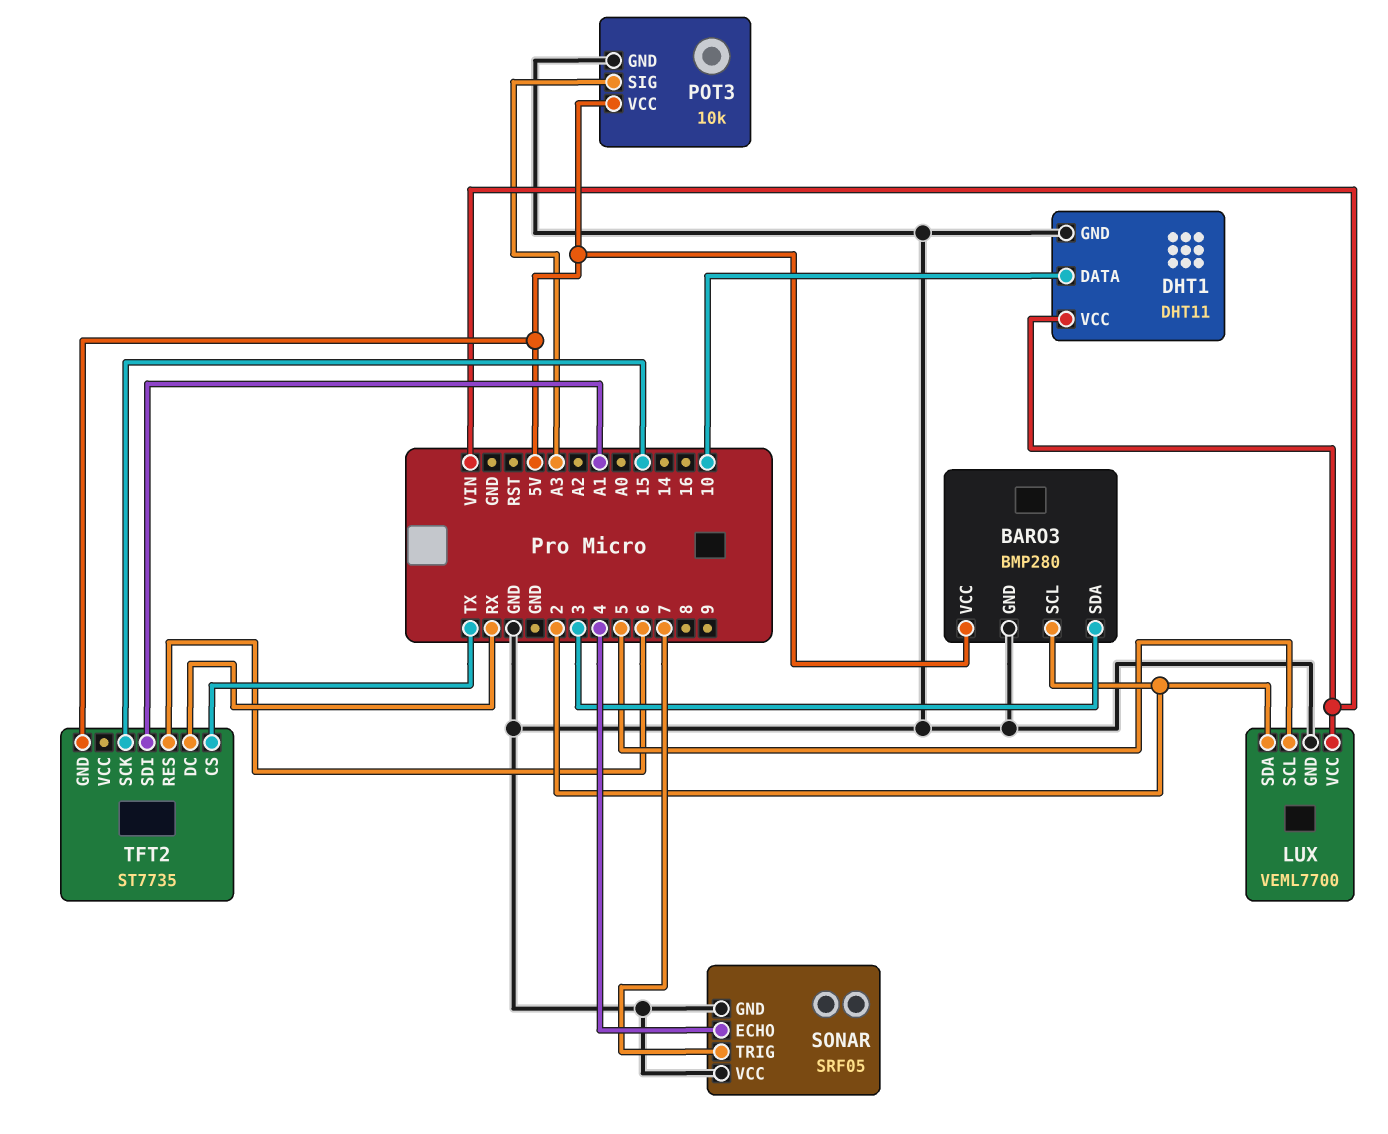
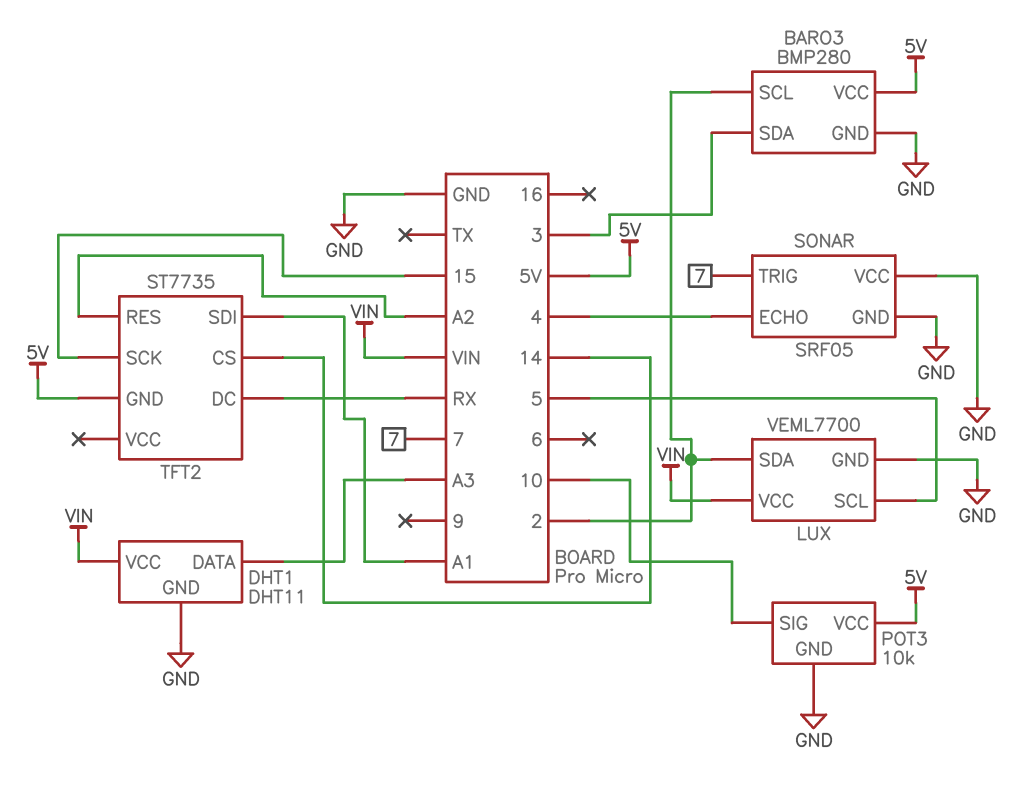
DHT1 pin DATA: 10 -> A3
POT3 pin SIG: A3 -> 10
TFT2 pin CS: TX -> 14
TFT2 pin RES: 6 -> A2

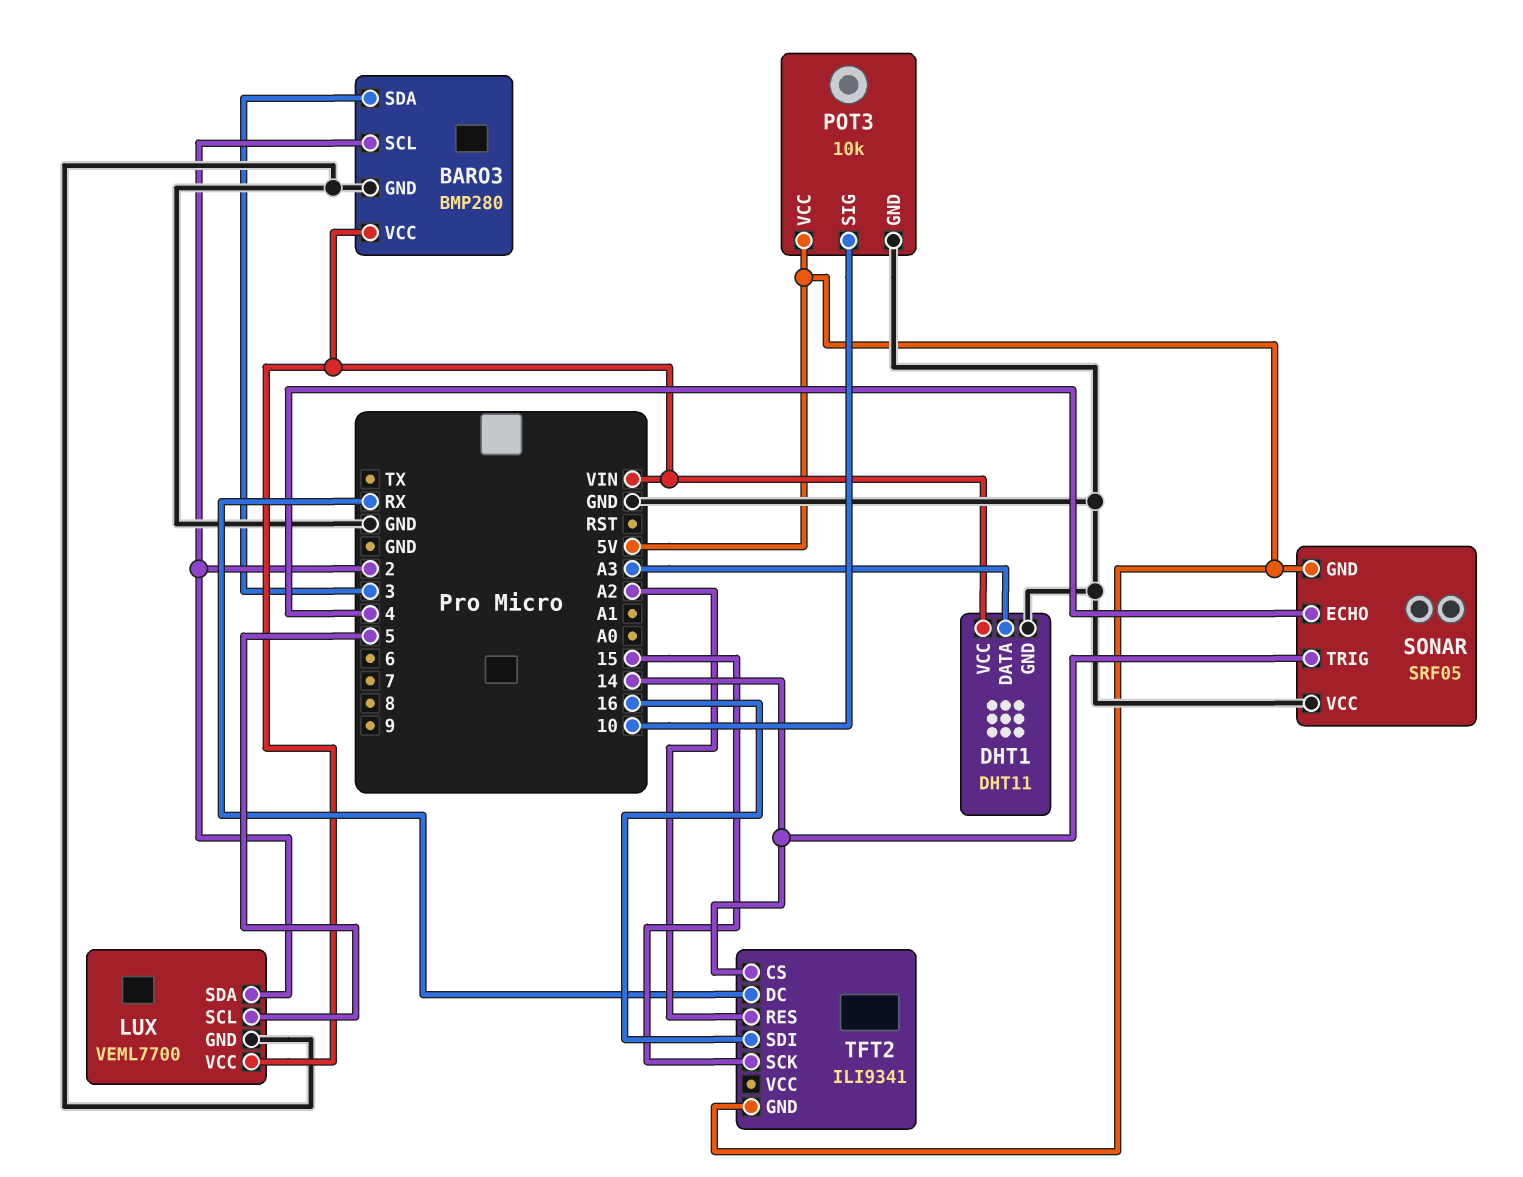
BARO3 pin VCC: 5V -> VIN
SONAR pin GND: GND -> 5V
SONAR pin TRIG: 7 -> 14
TFT2: ST7735 -> ILI9341
TFT2 pin SDI: A1 -> 16

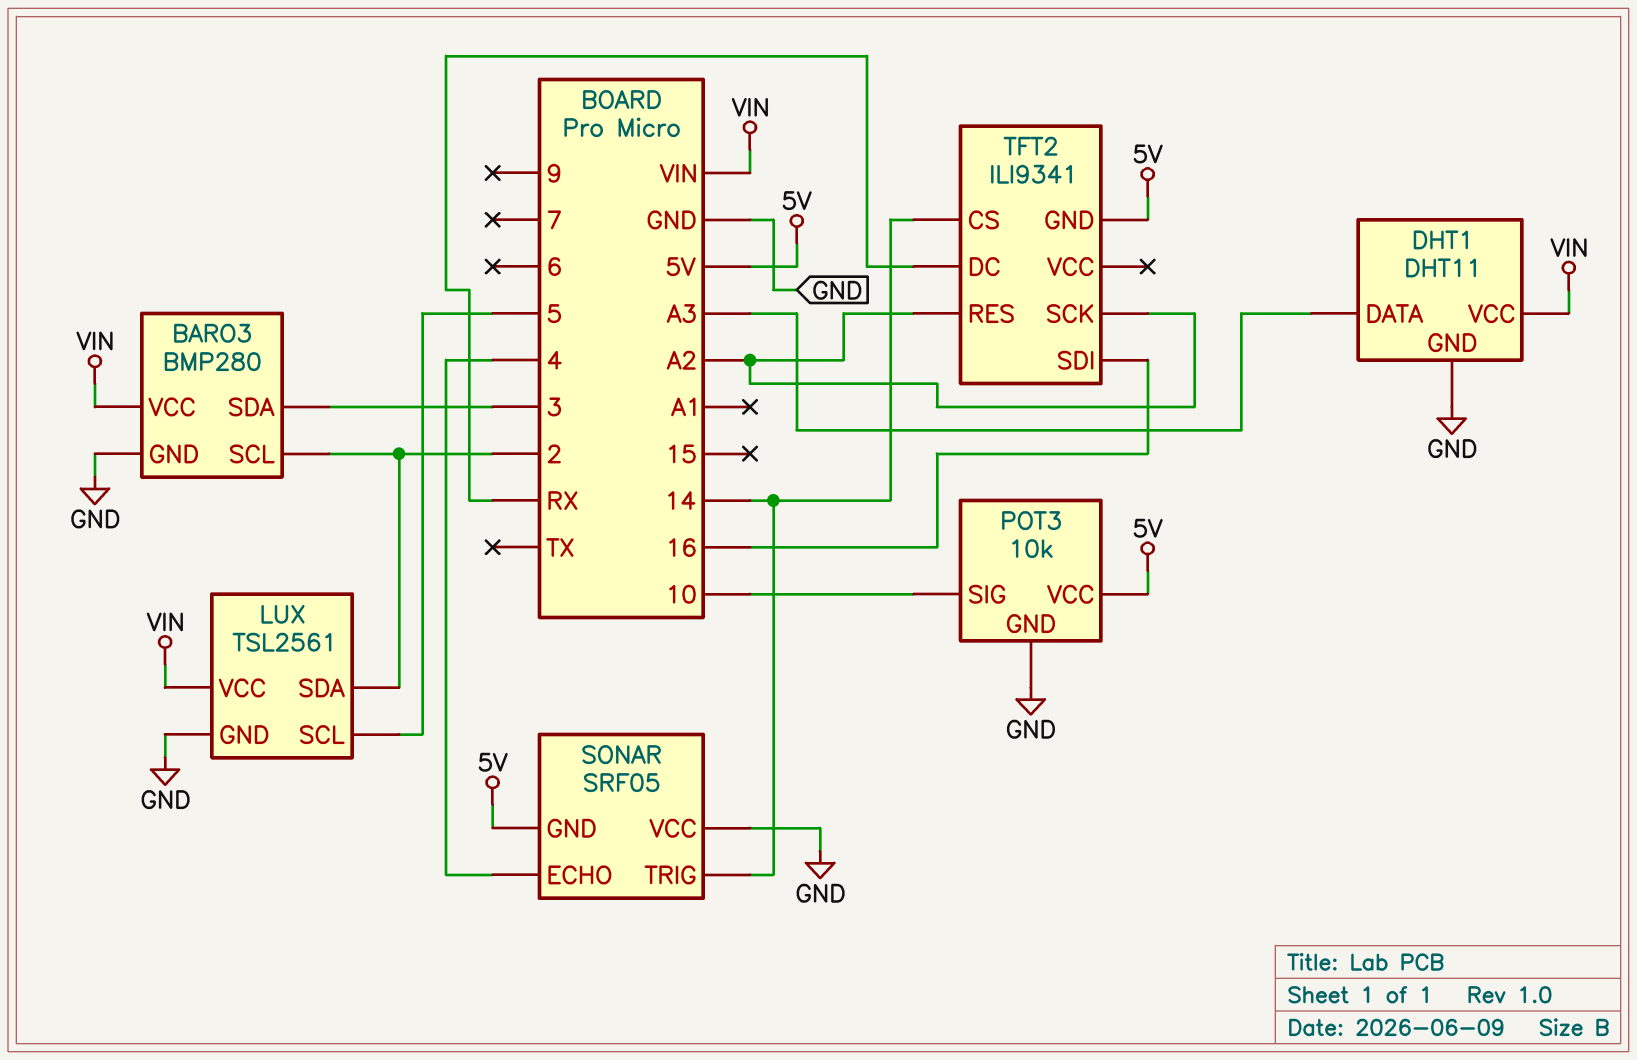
LUX: VEML7700 -> TSL2561
TFT2 pin SCK: 15 -> A2

